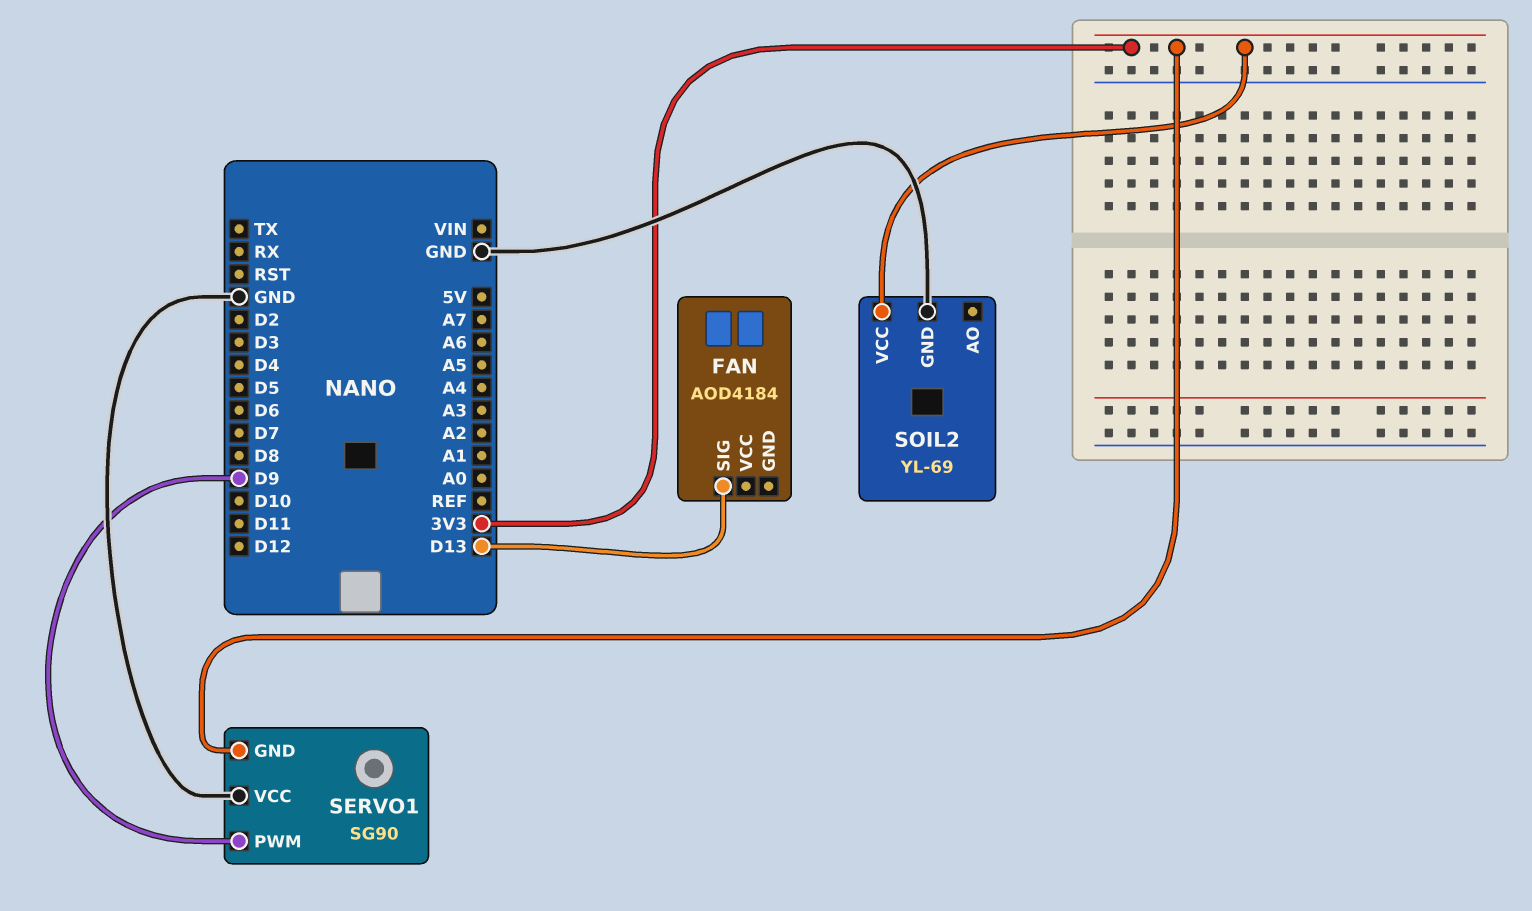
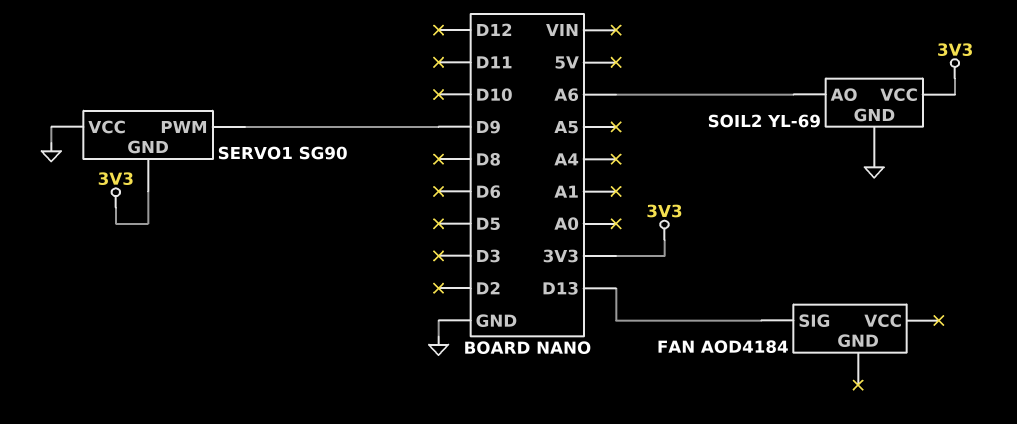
SOIL2 pin AO: none -> A6

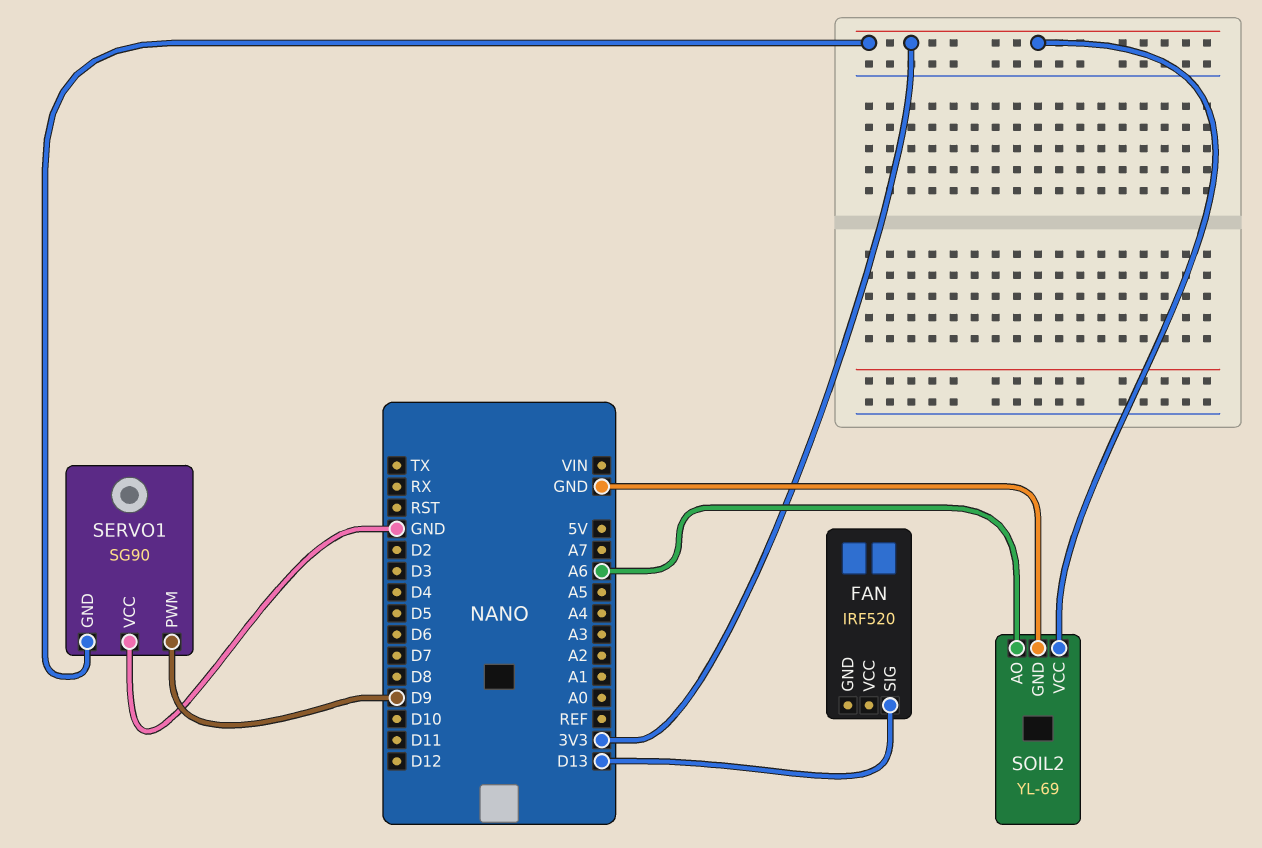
FAN: AOD4184 -> IRF520

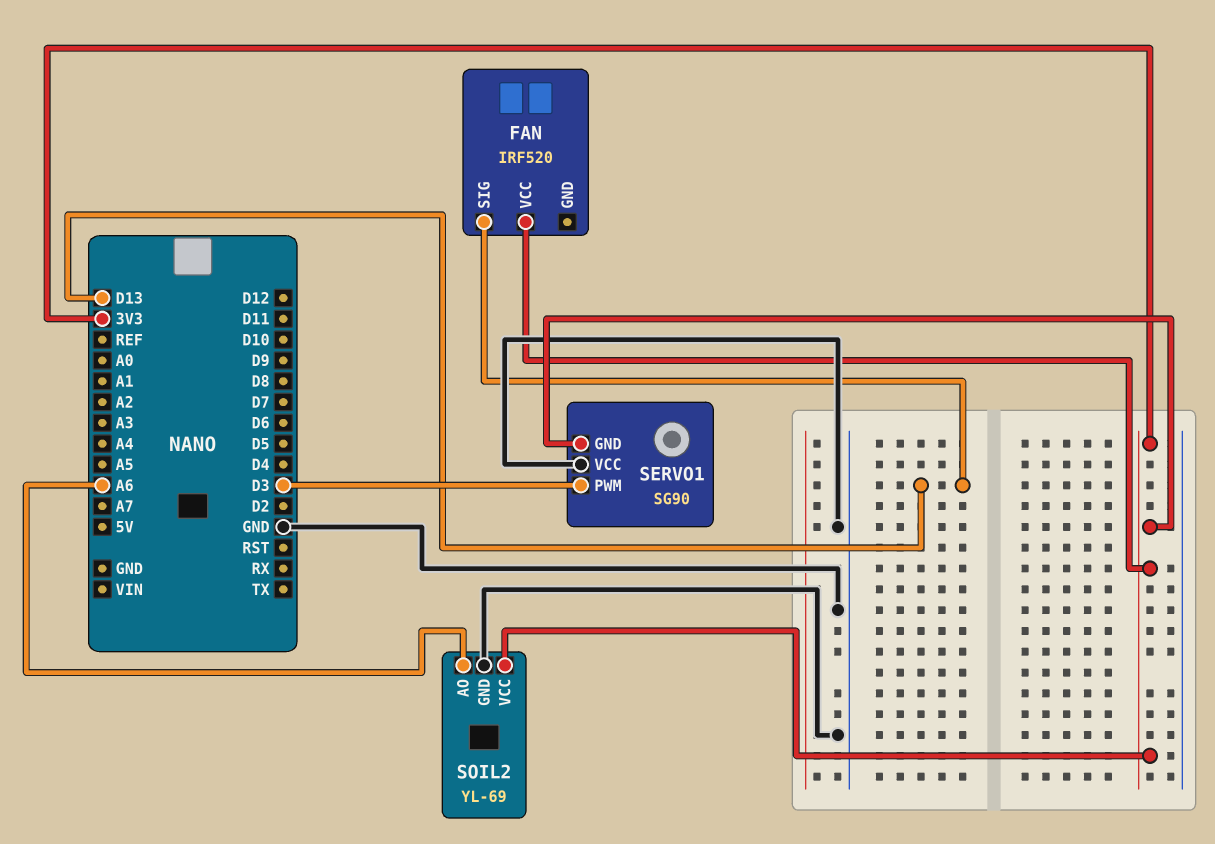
FAN pin VCC: none -> 3V3
SERVO1 pin PWM: D9 -> D3

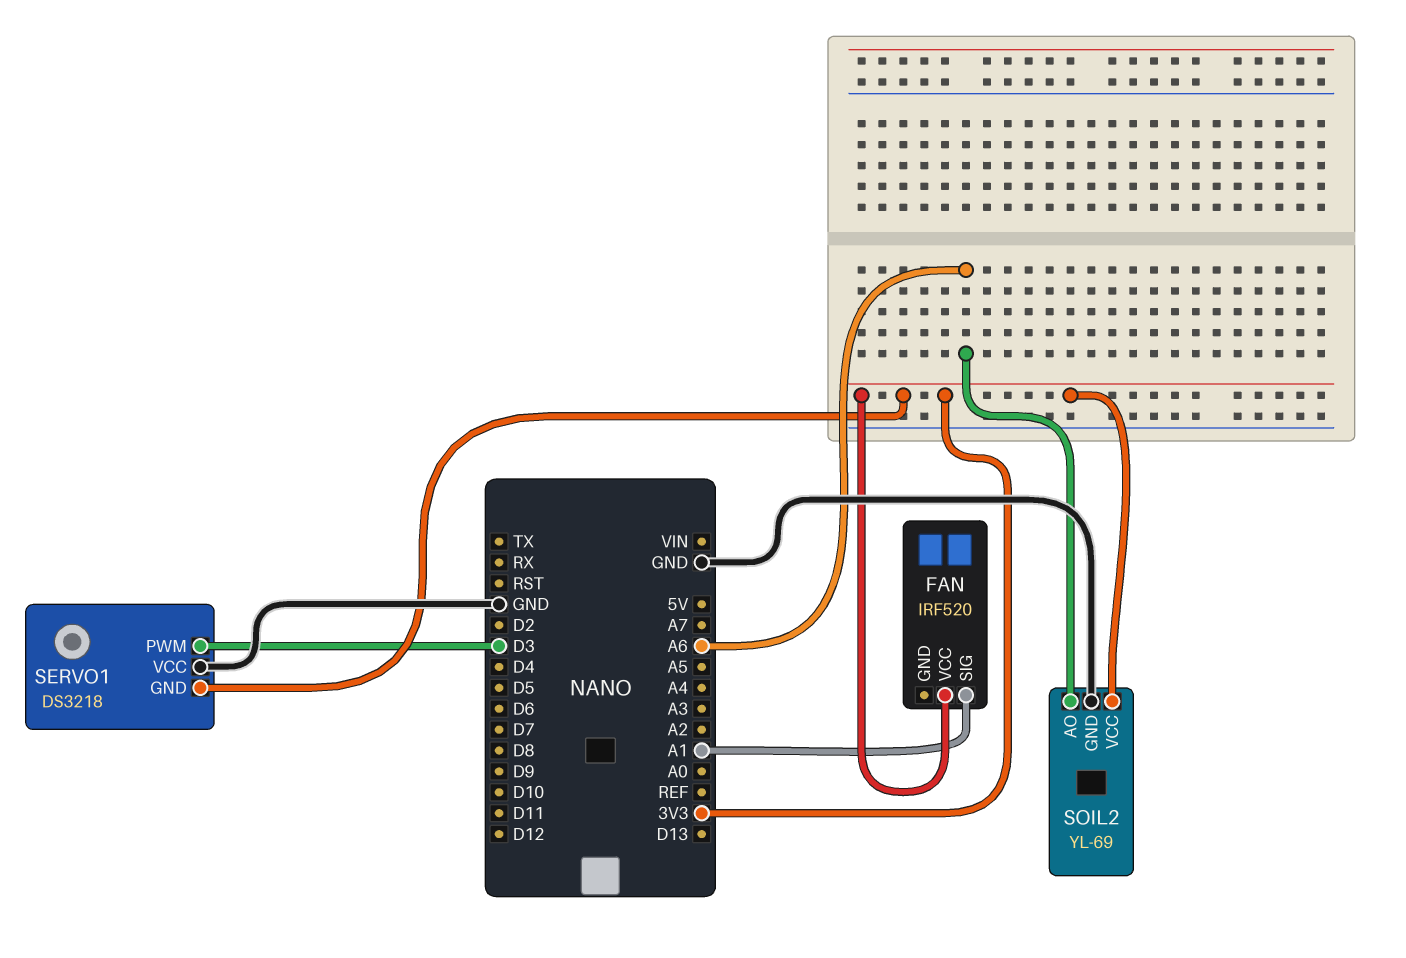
FAN pin SIG: D13 -> A1
SERVO1: SG90 -> DS3218

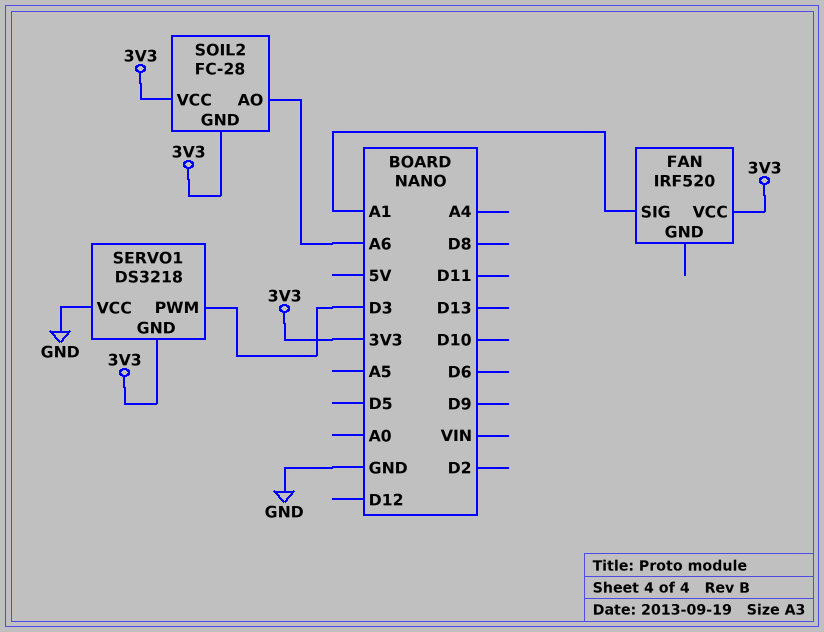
SOIL2: YL-69 -> FC-28
SOIL2 pin GND: GND -> 3V3

